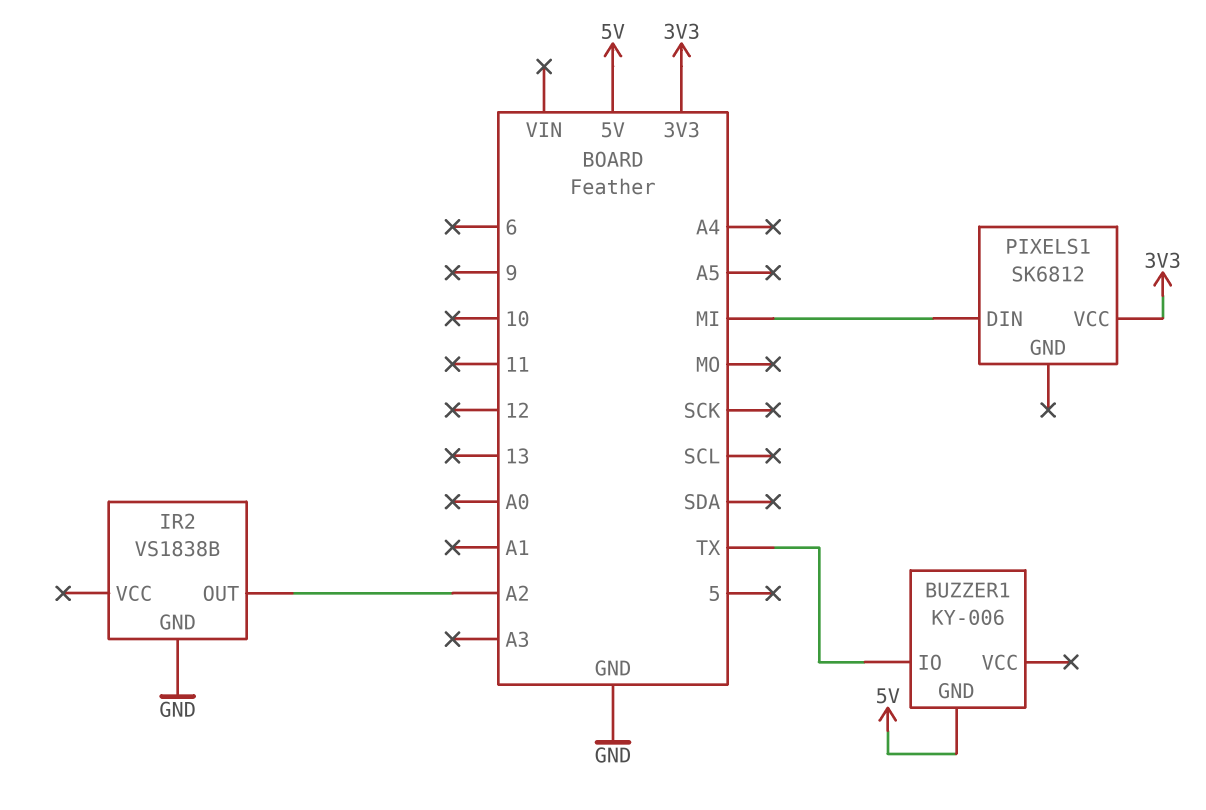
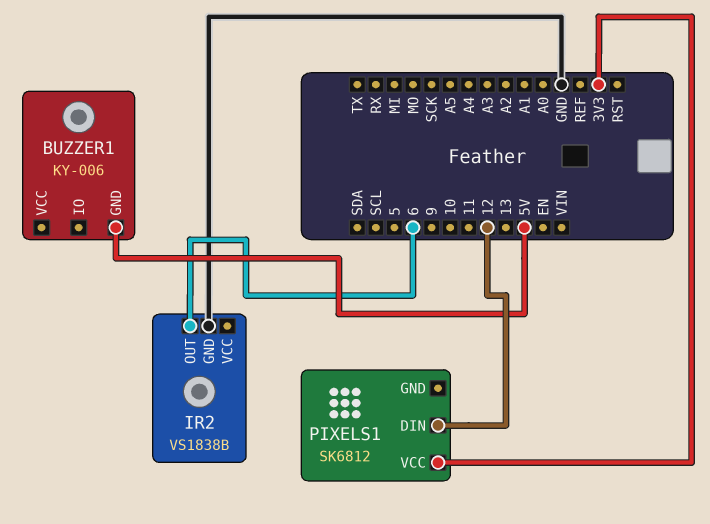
BUZZER1 pin IO: TX -> none
IR2 pin OUT: A2 -> 6
PIXELS1 pin DIN: MI -> 12

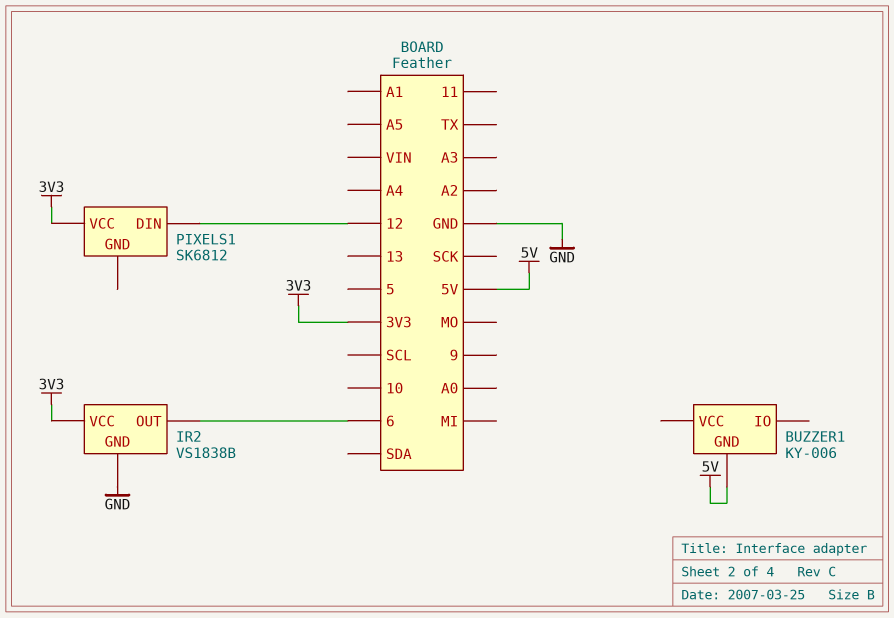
IR2 pin VCC: none -> 3V3

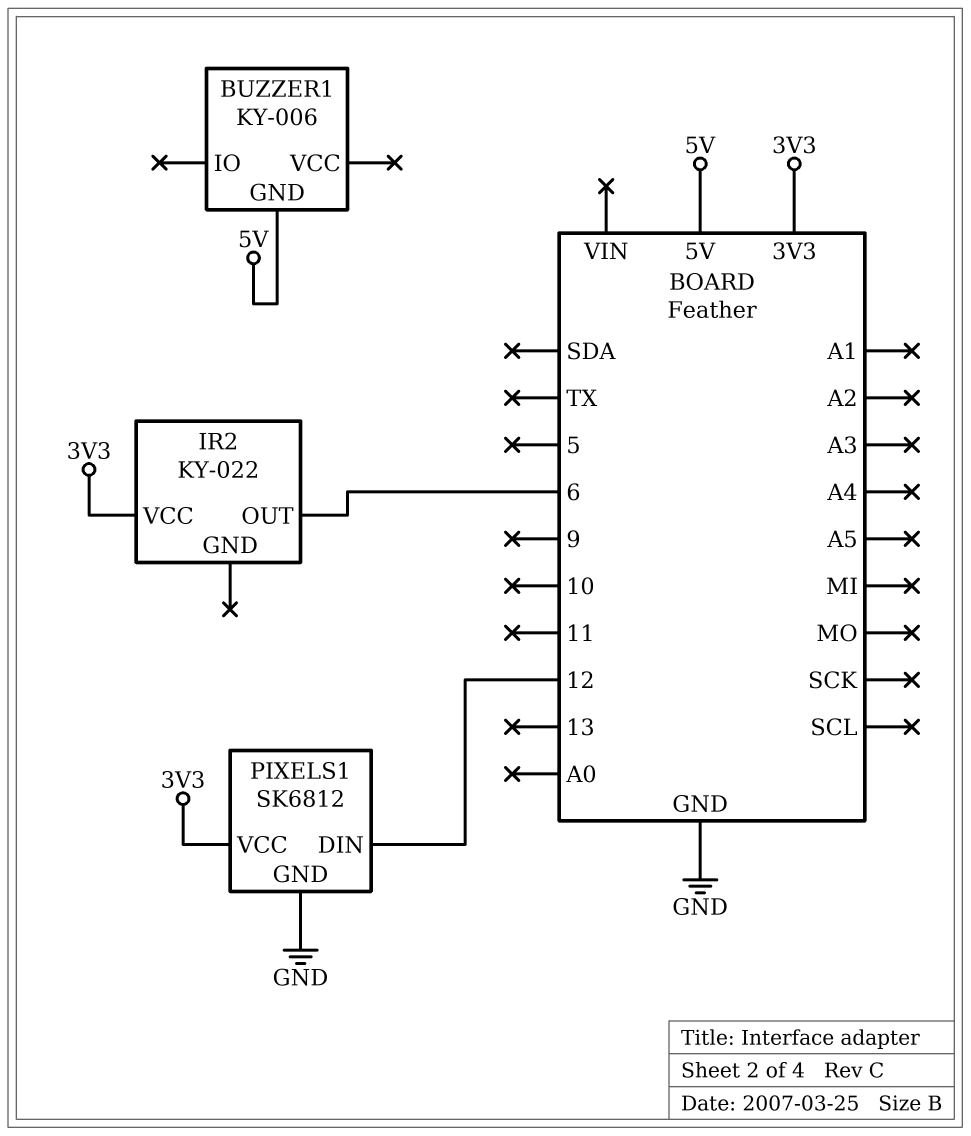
IR2: VS1838B -> KY-022
IR2 pin GND: GND -> none
PIXELS1 pin GND: none -> GND

